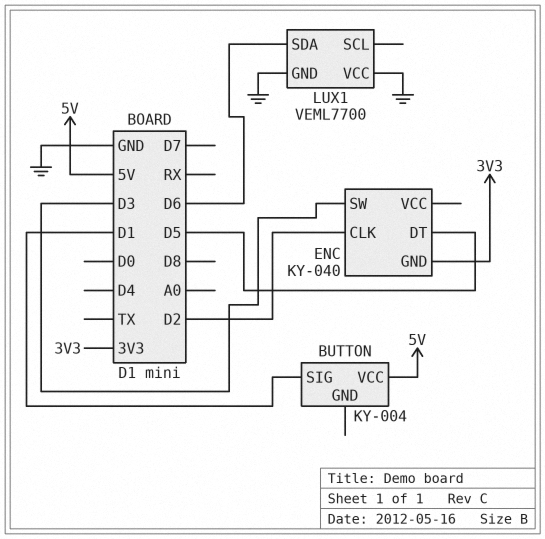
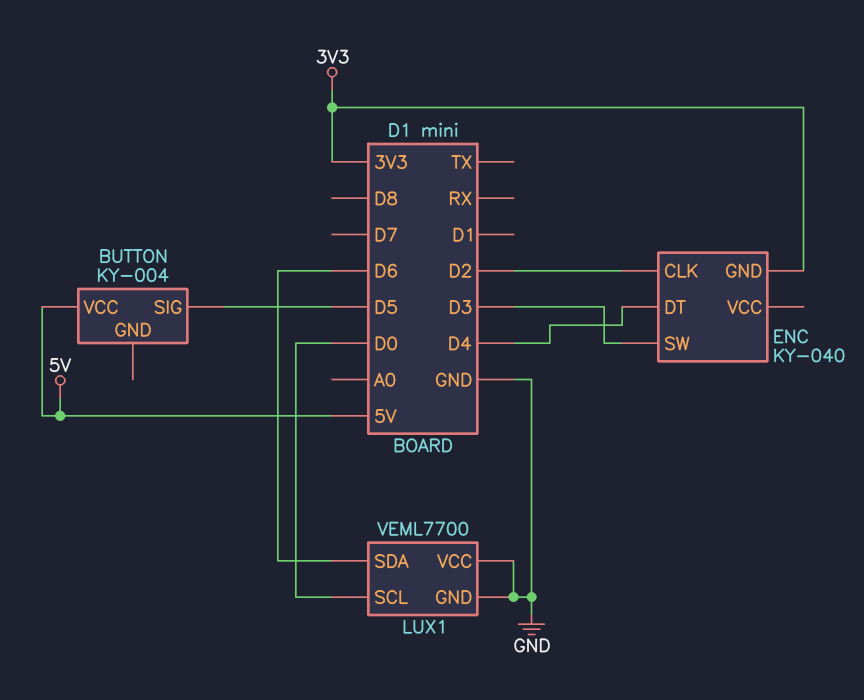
BUTTON pin SIG: D1 -> D5
ENC pin DT: D5 -> D4
LUX1 pin SCL: none -> D0

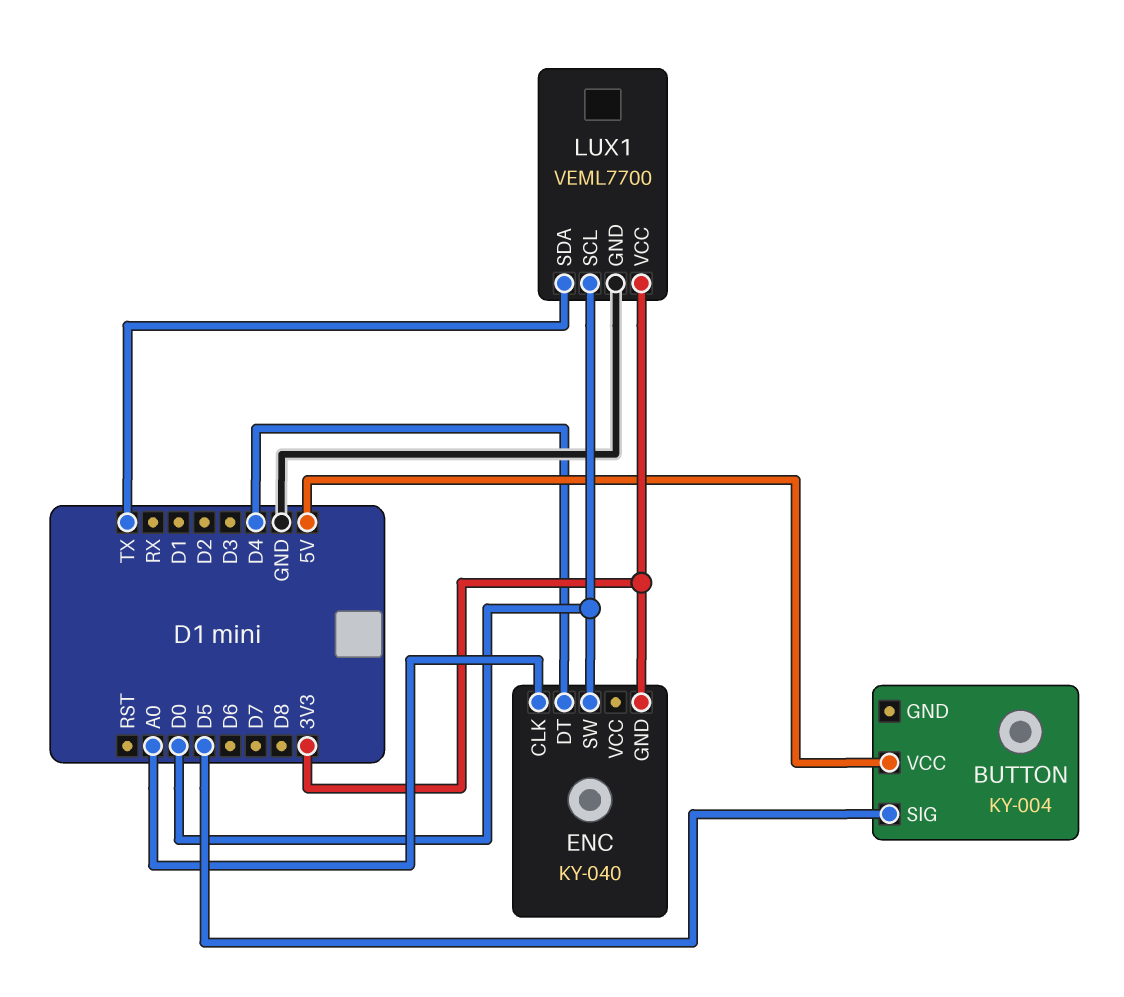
ENC pin CLK: D2 -> A0
ENC pin SW: D3 -> D0
LUX1 pin SDA: D6 -> TX
LUX1 pin VCC: GND -> 3V3

